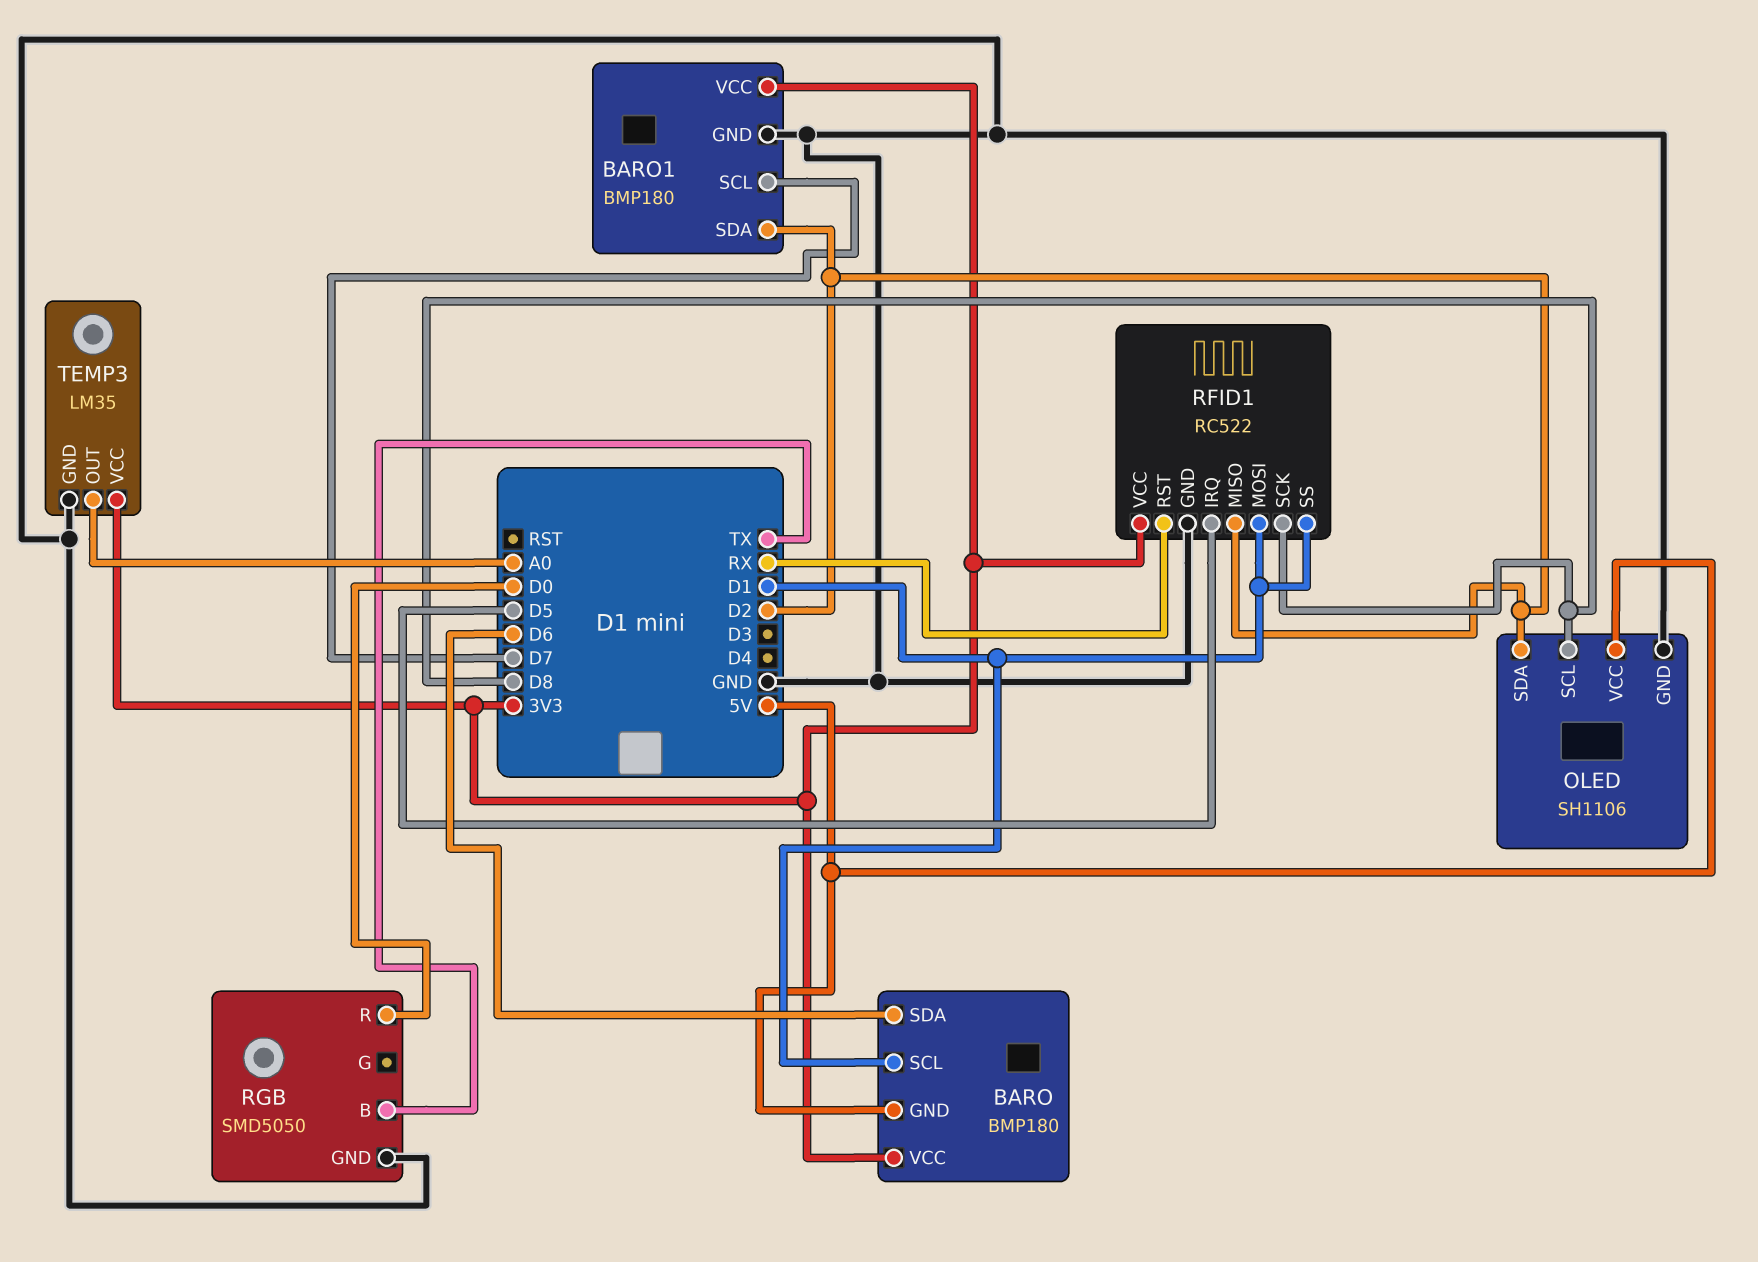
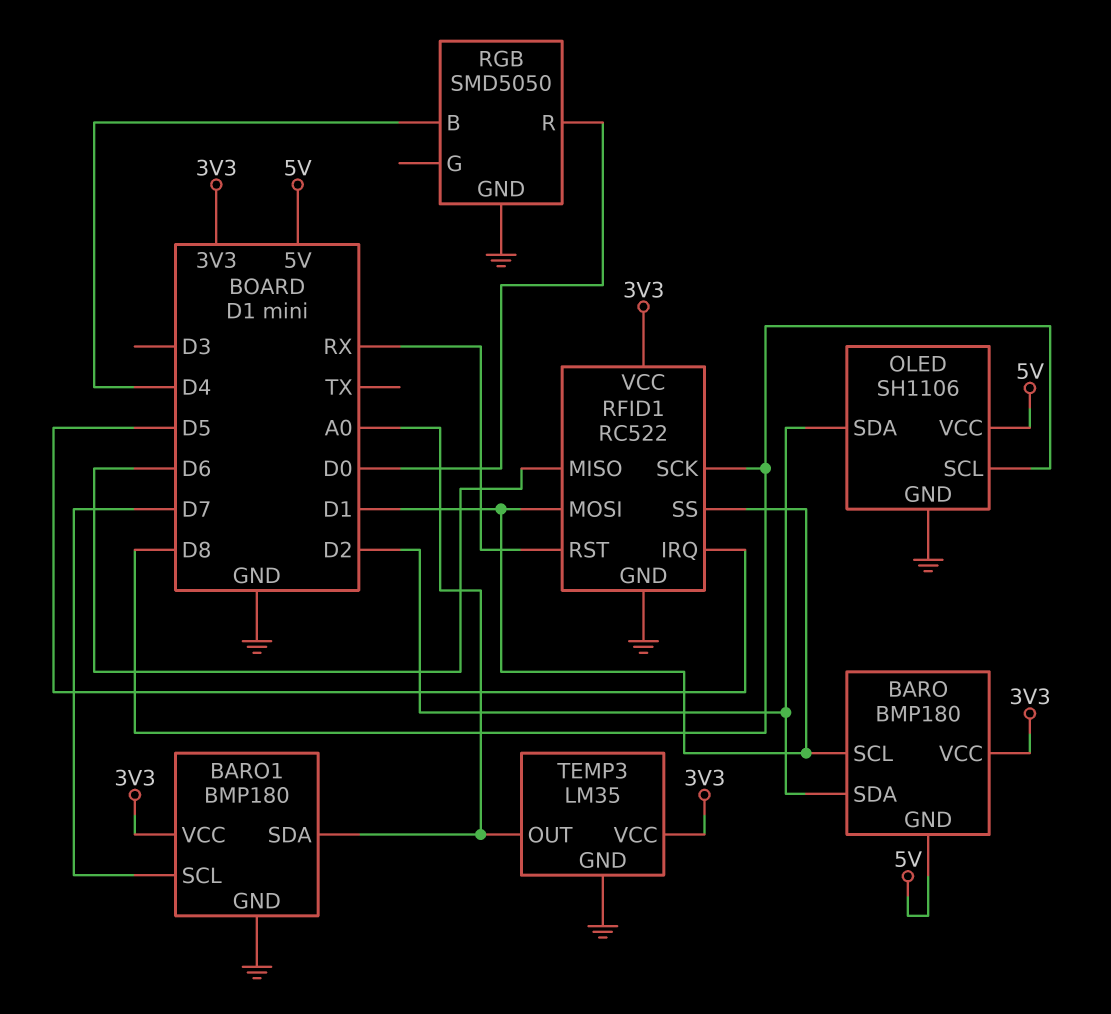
BARO pin SDA: D6 -> D2
BARO1 pin SDA: D2 -> A0
RFID1 pin MISO: D2 -> D6
RGB pin B: TX -> D4

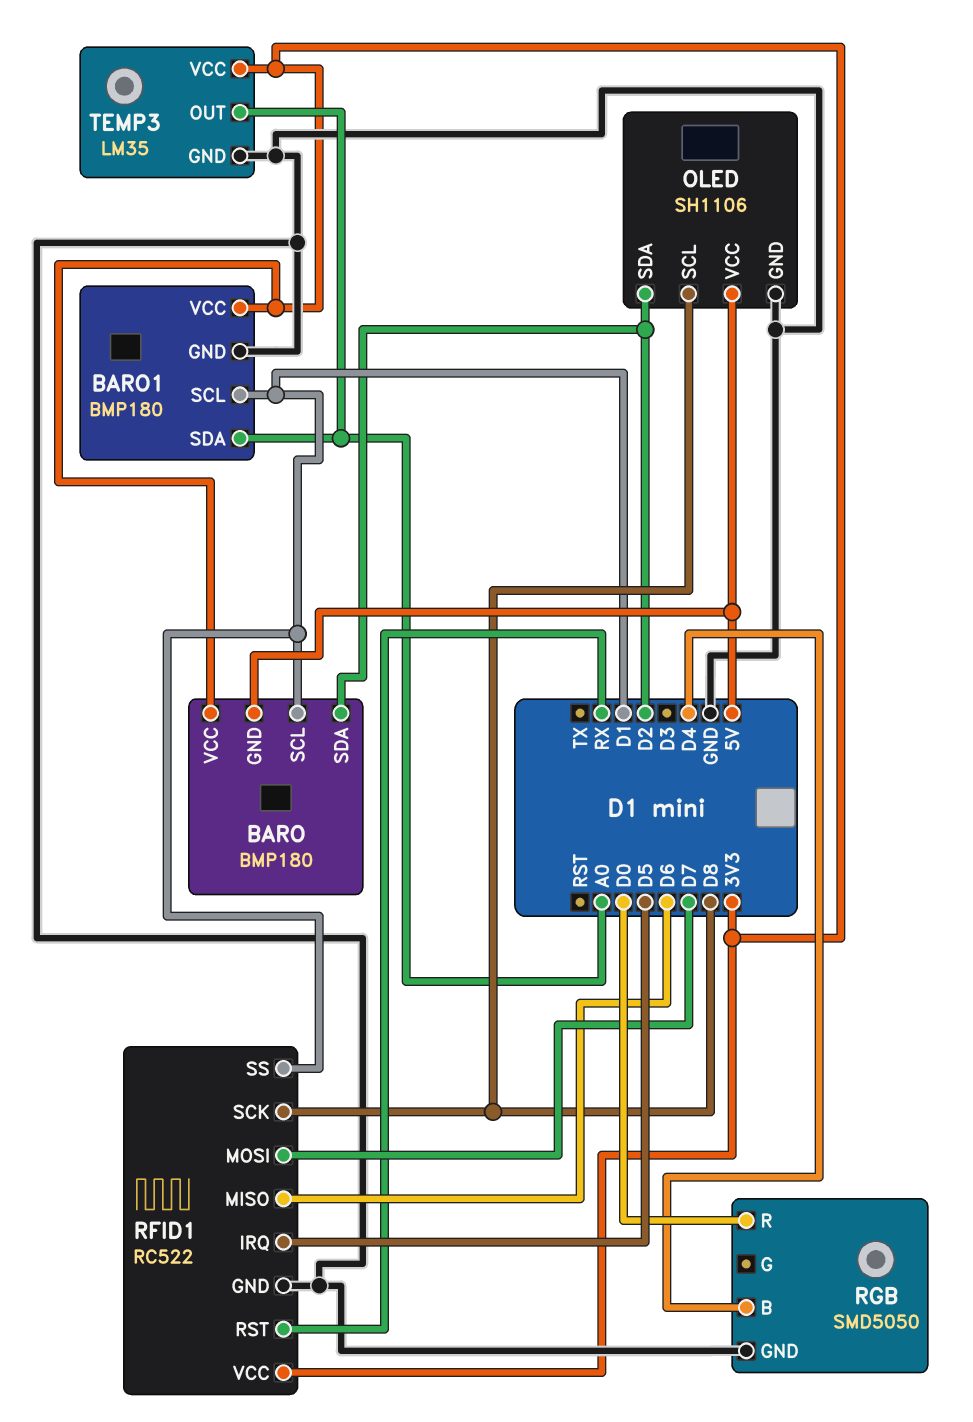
BARO1 pin SCL: D7 -> D1
RFID1 pin MOSI: D1 -> D7

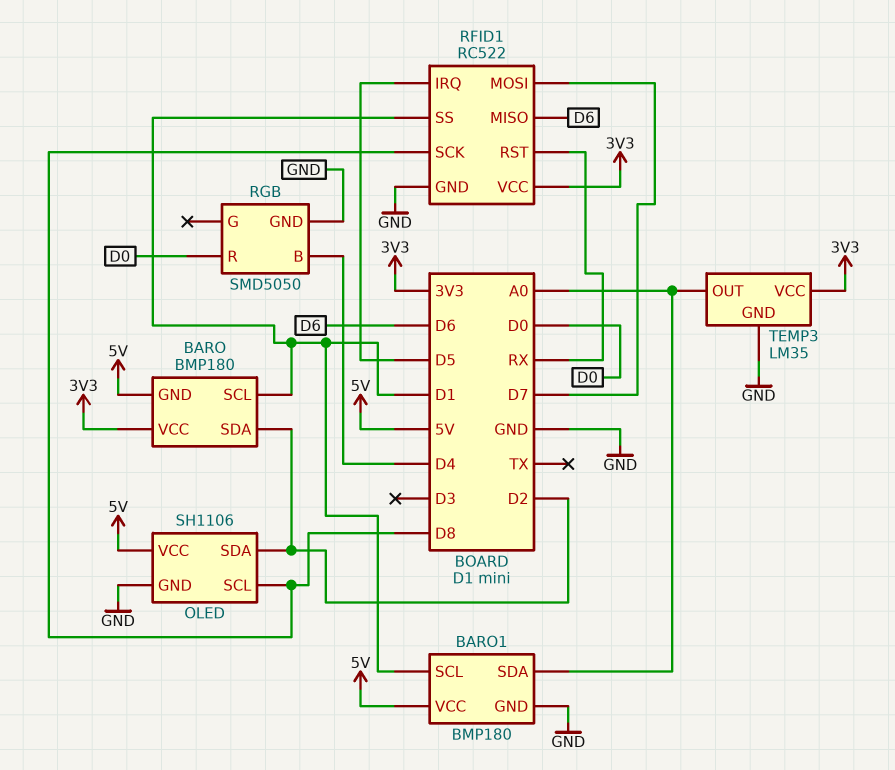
BARO1 pin VCC: 3V3 -> 5V

